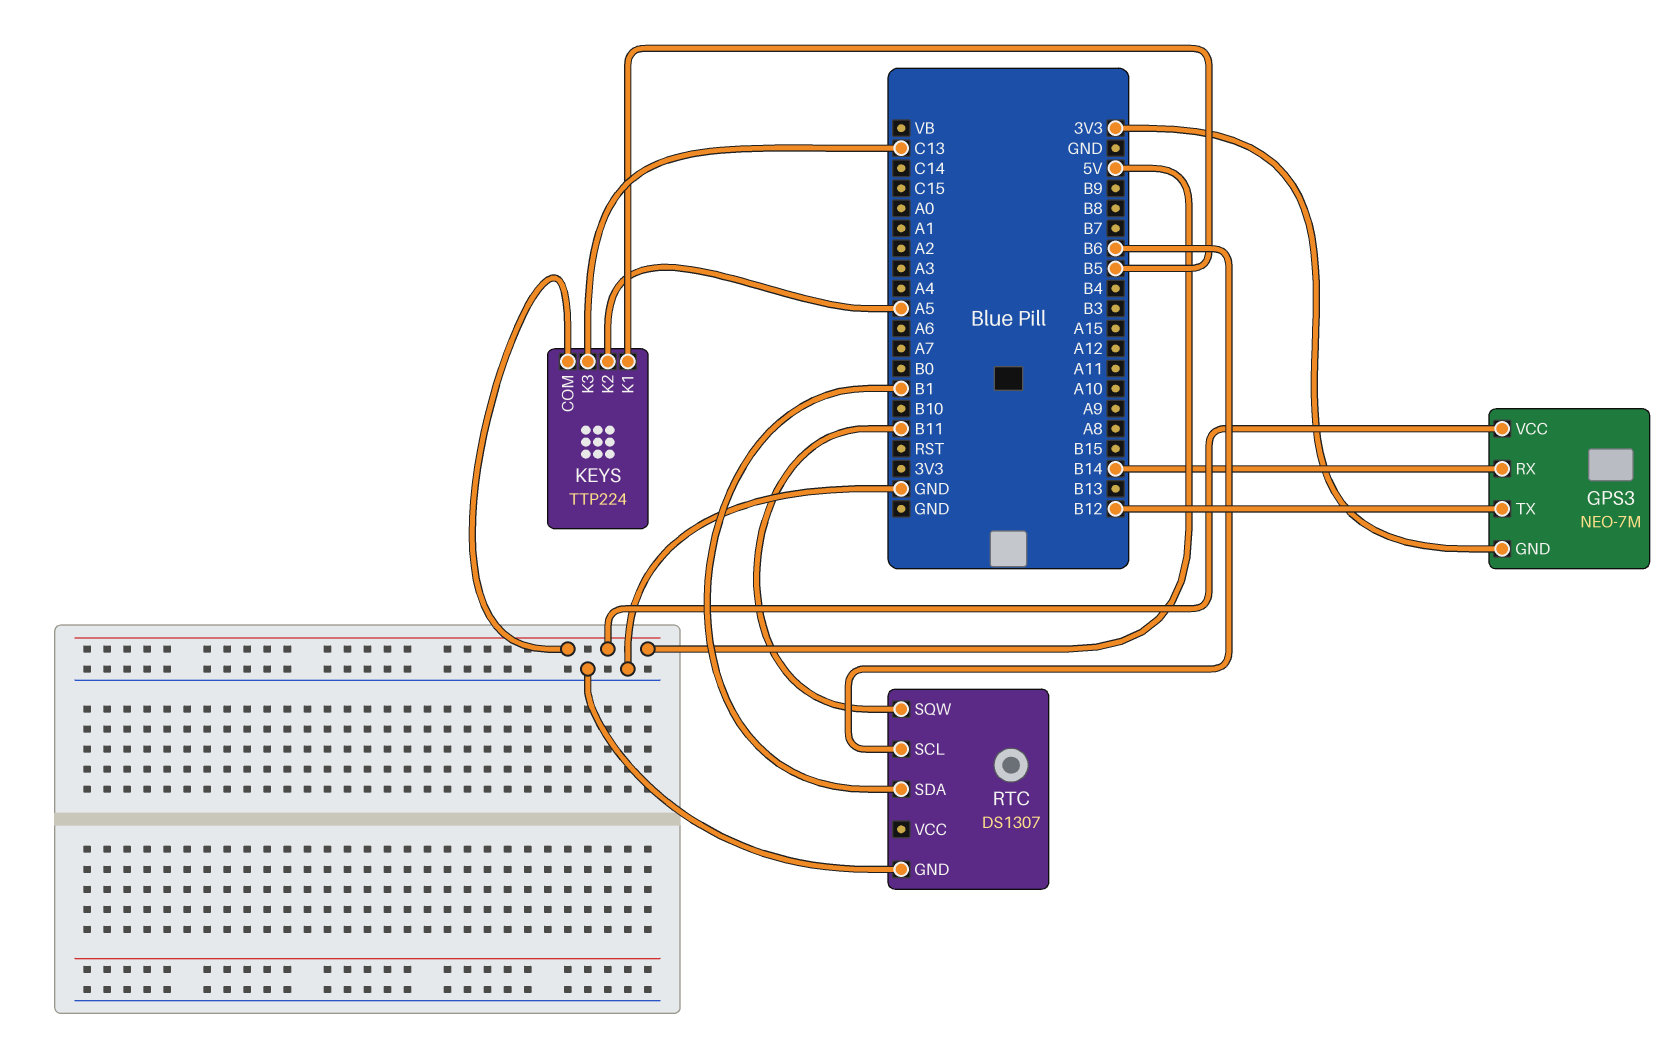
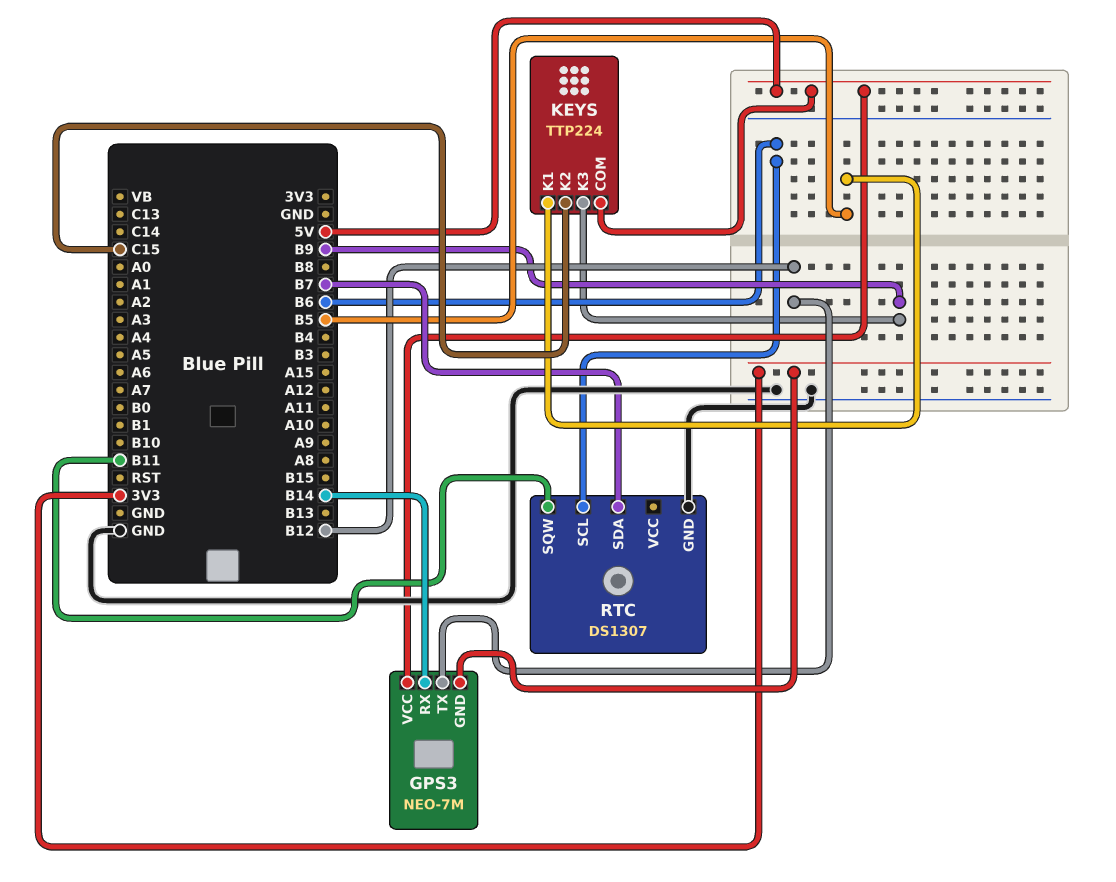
KEYS pin K2: A5 -> C15
KEYS pin K3: C13 -> B9
RTC pin SDA: B1 -> B7

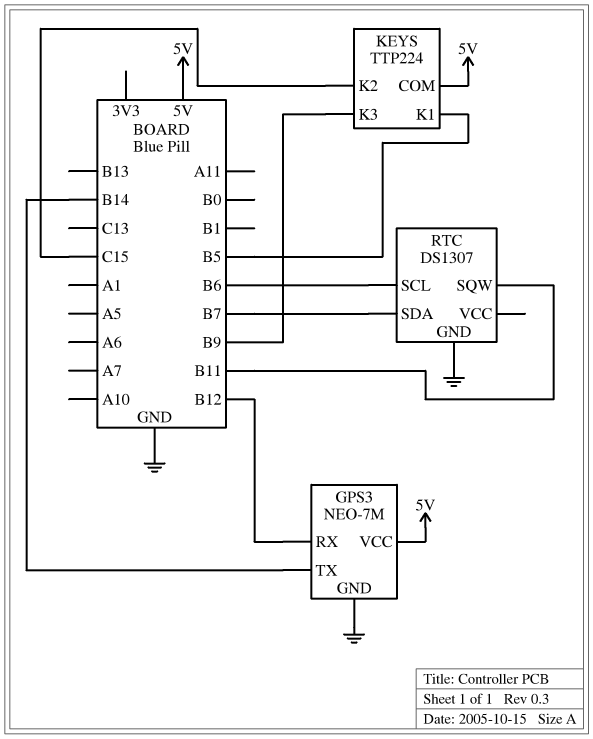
GPS3 pin GND: 3V3 -> GND
GPS3 pin RX: B14 -> B12
GPS3 pin TX: B12 -> B14

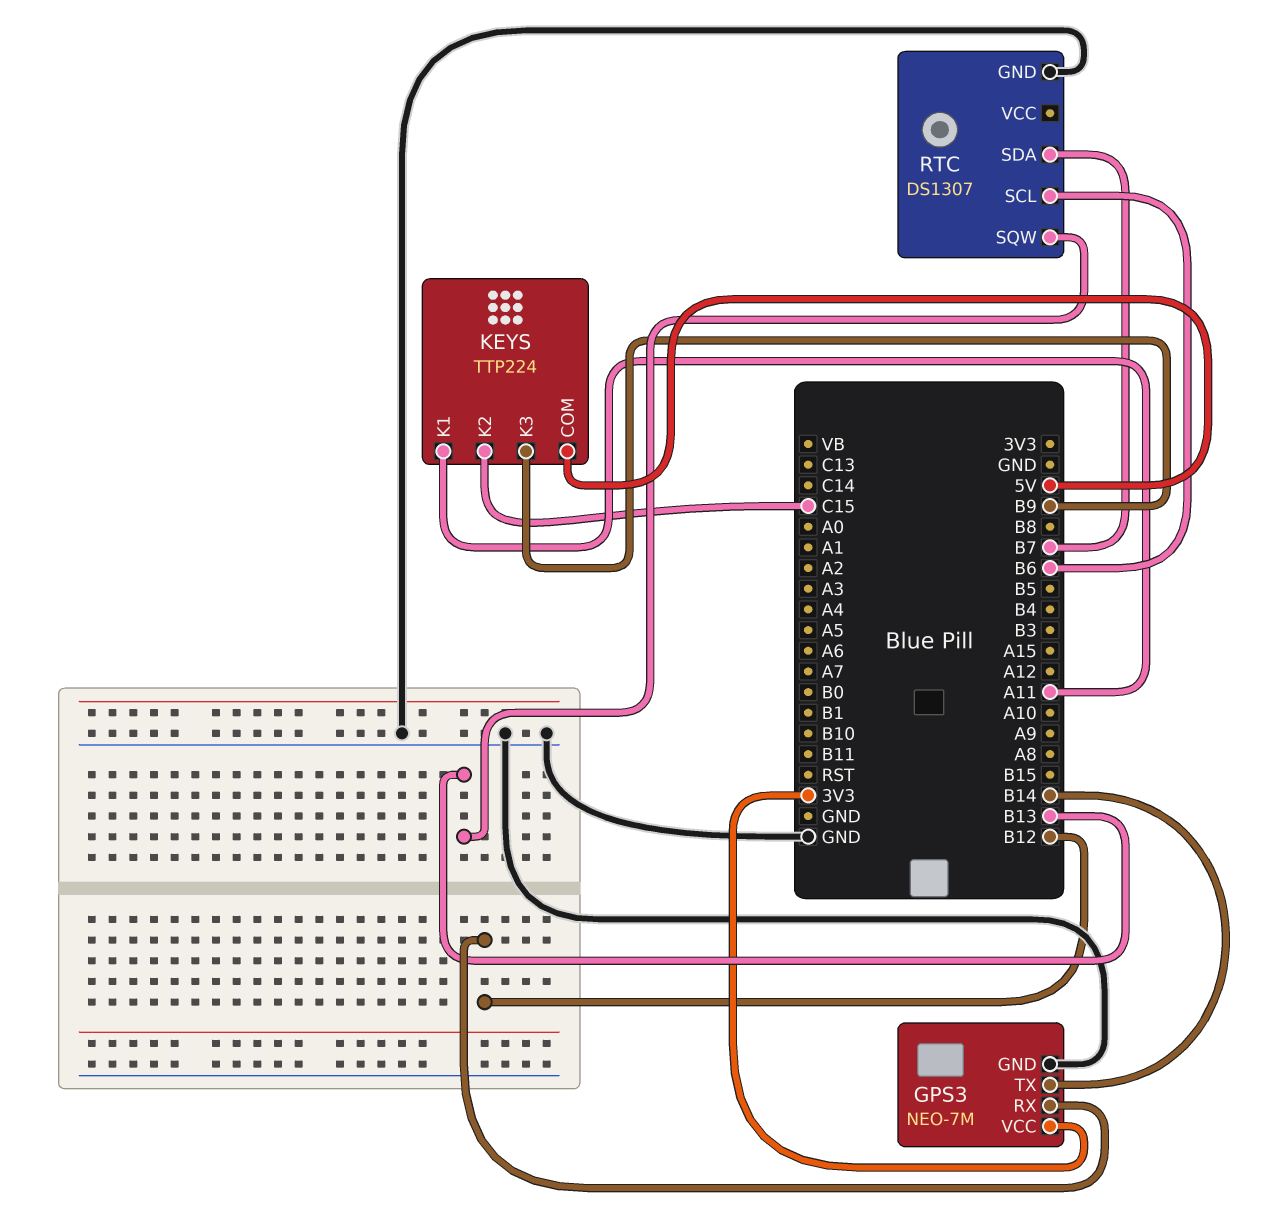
GPS3 pin VCC: 5V -> 3V3
KEYS pin K1: B5 -> A11
RTC pin SQW: B11 -> B13

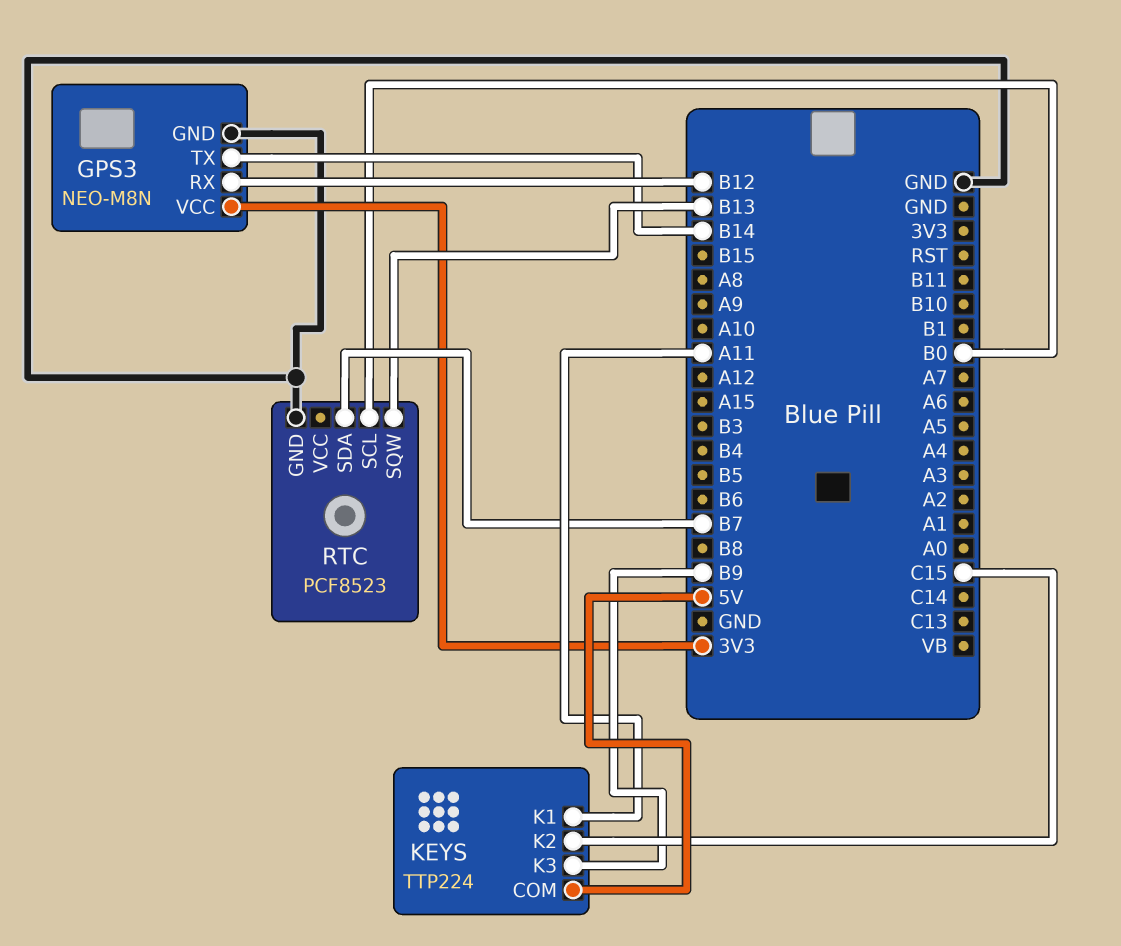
GPS3: NEO-7M -> NEO-M8N
RTC: DS1307 -> PCF8523
RTC pin SCL: B6 -> B0

